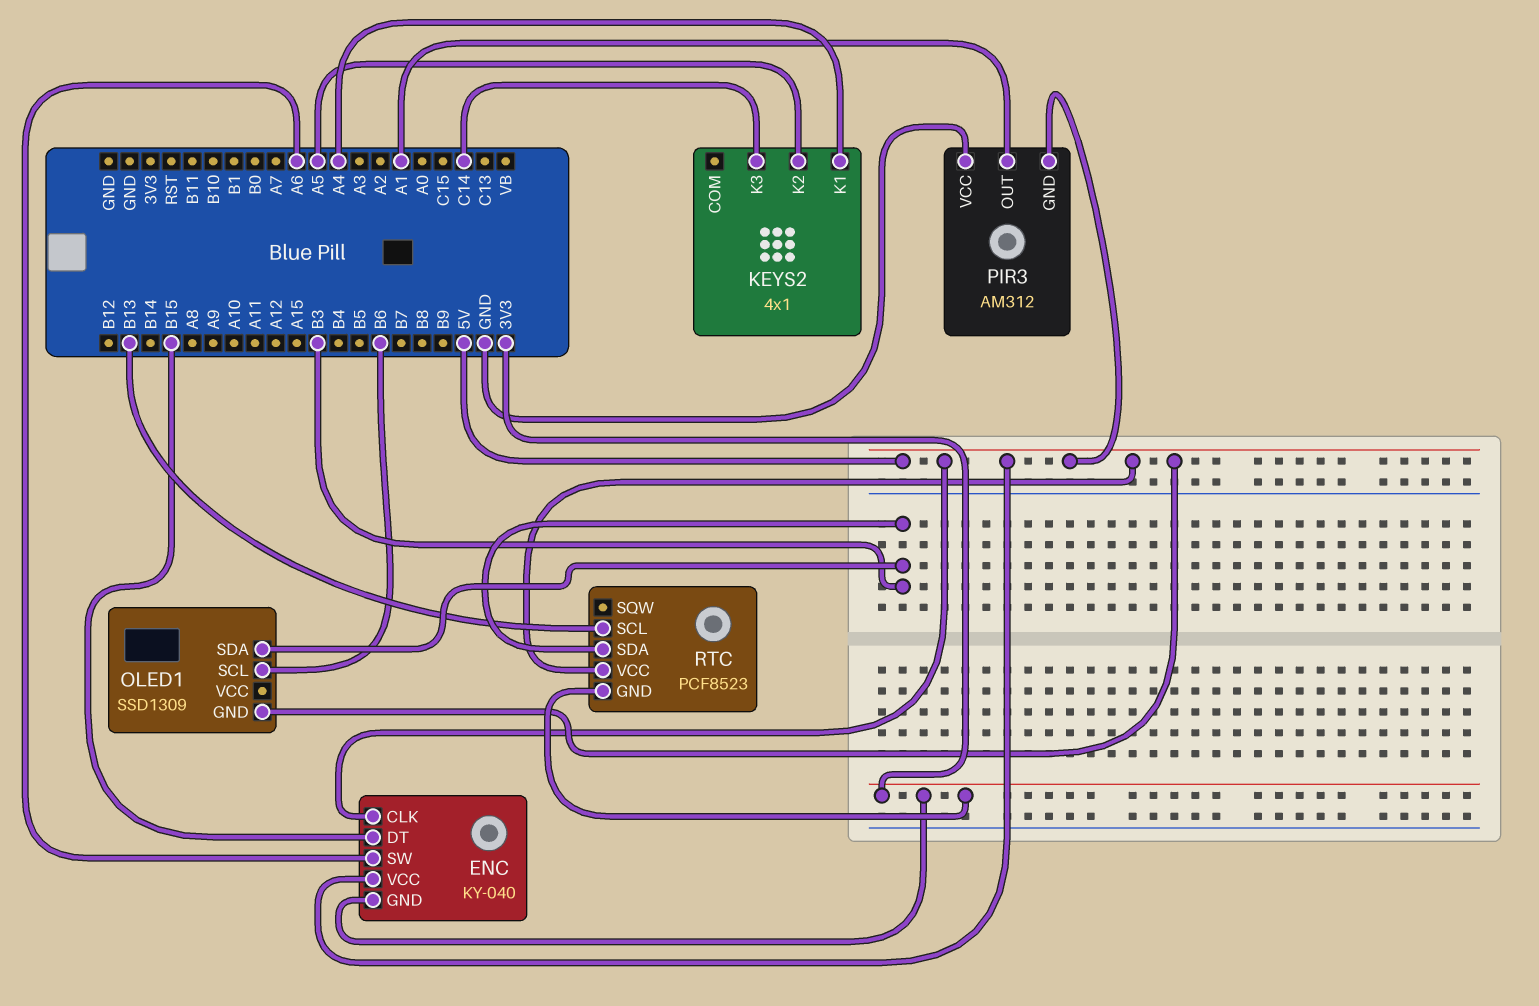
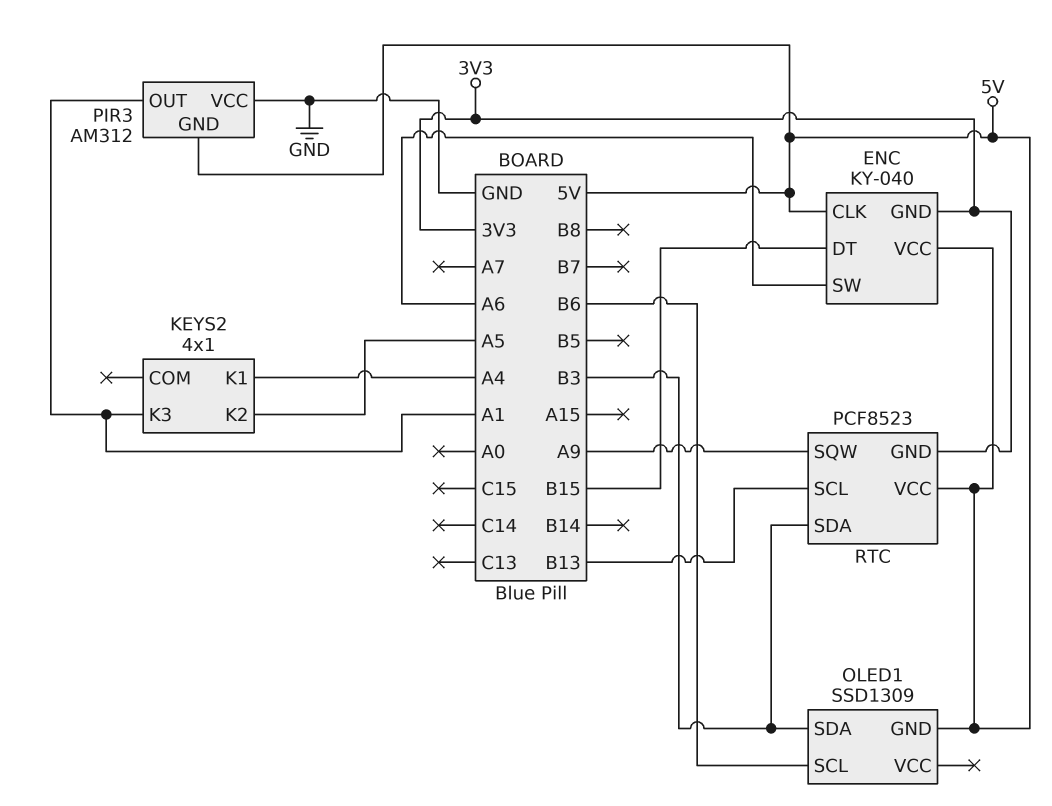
KEYS2 pin K3: C14 -> A1
RTC pin SQW: none -> A9

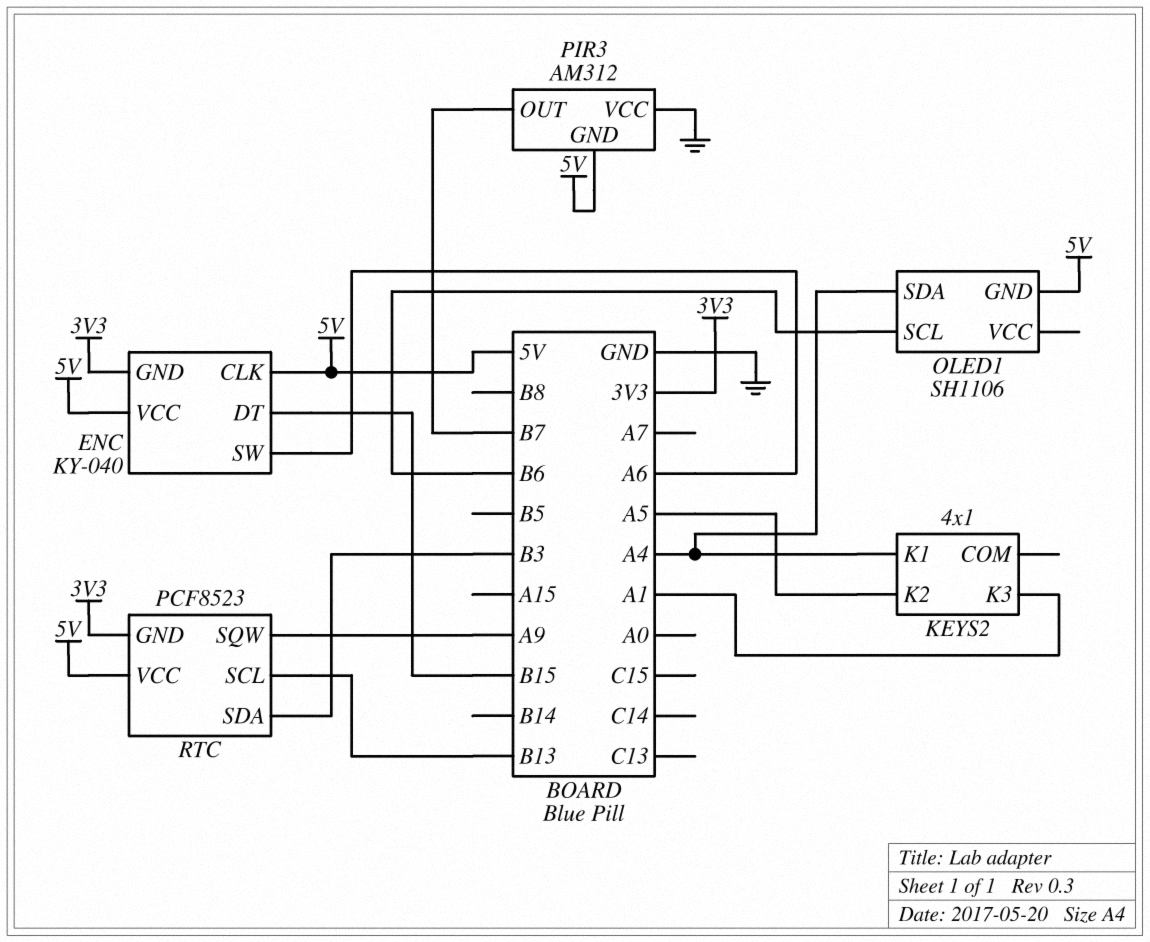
OLED1: SSD1309 -> SH1106
OLED1 pin SDA: B3 -> A4
PIR3 pin OUT: A1 -> B7

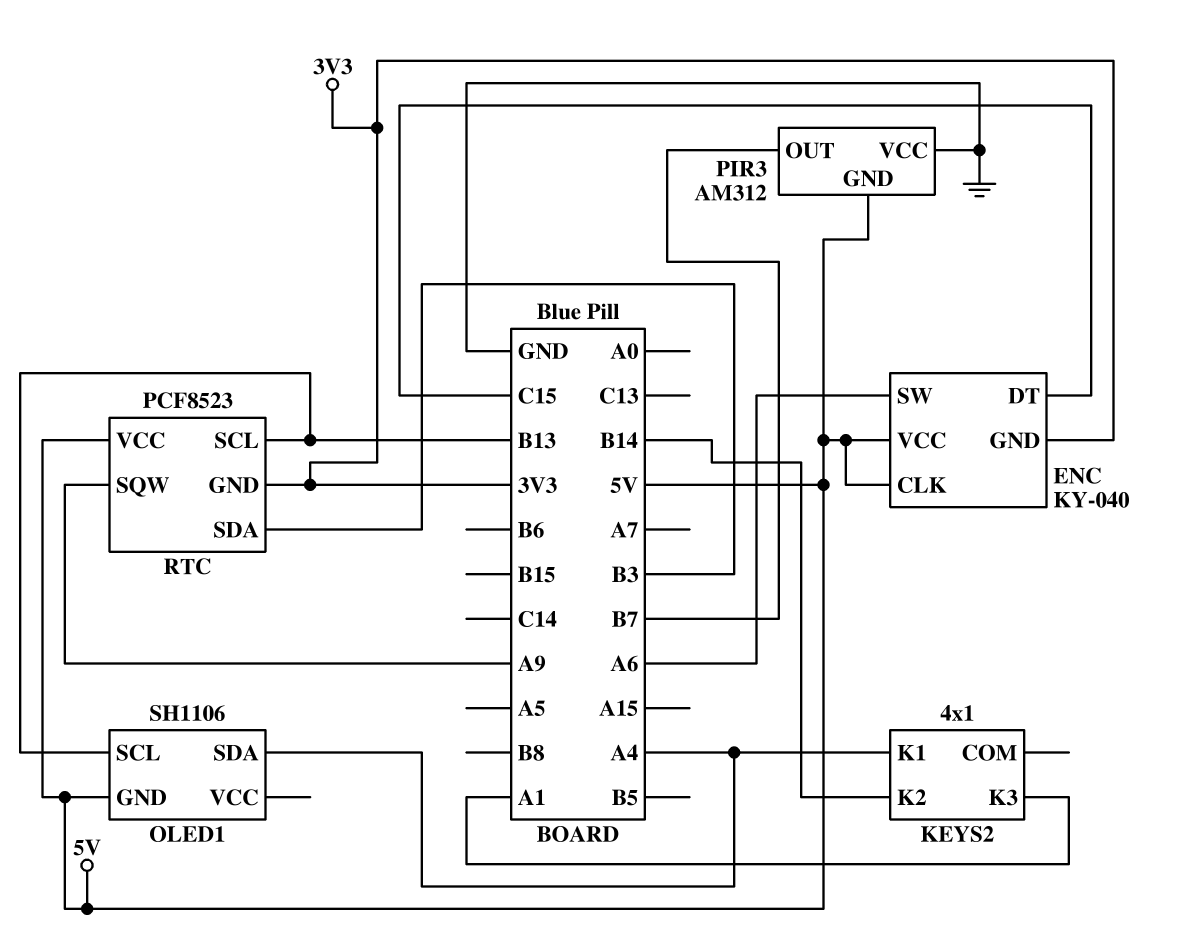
ENC pin DT: B15 -> C15
KEYS2 pin K2: A5 -> B14
OLED1 pin SCL: B6 -> B13

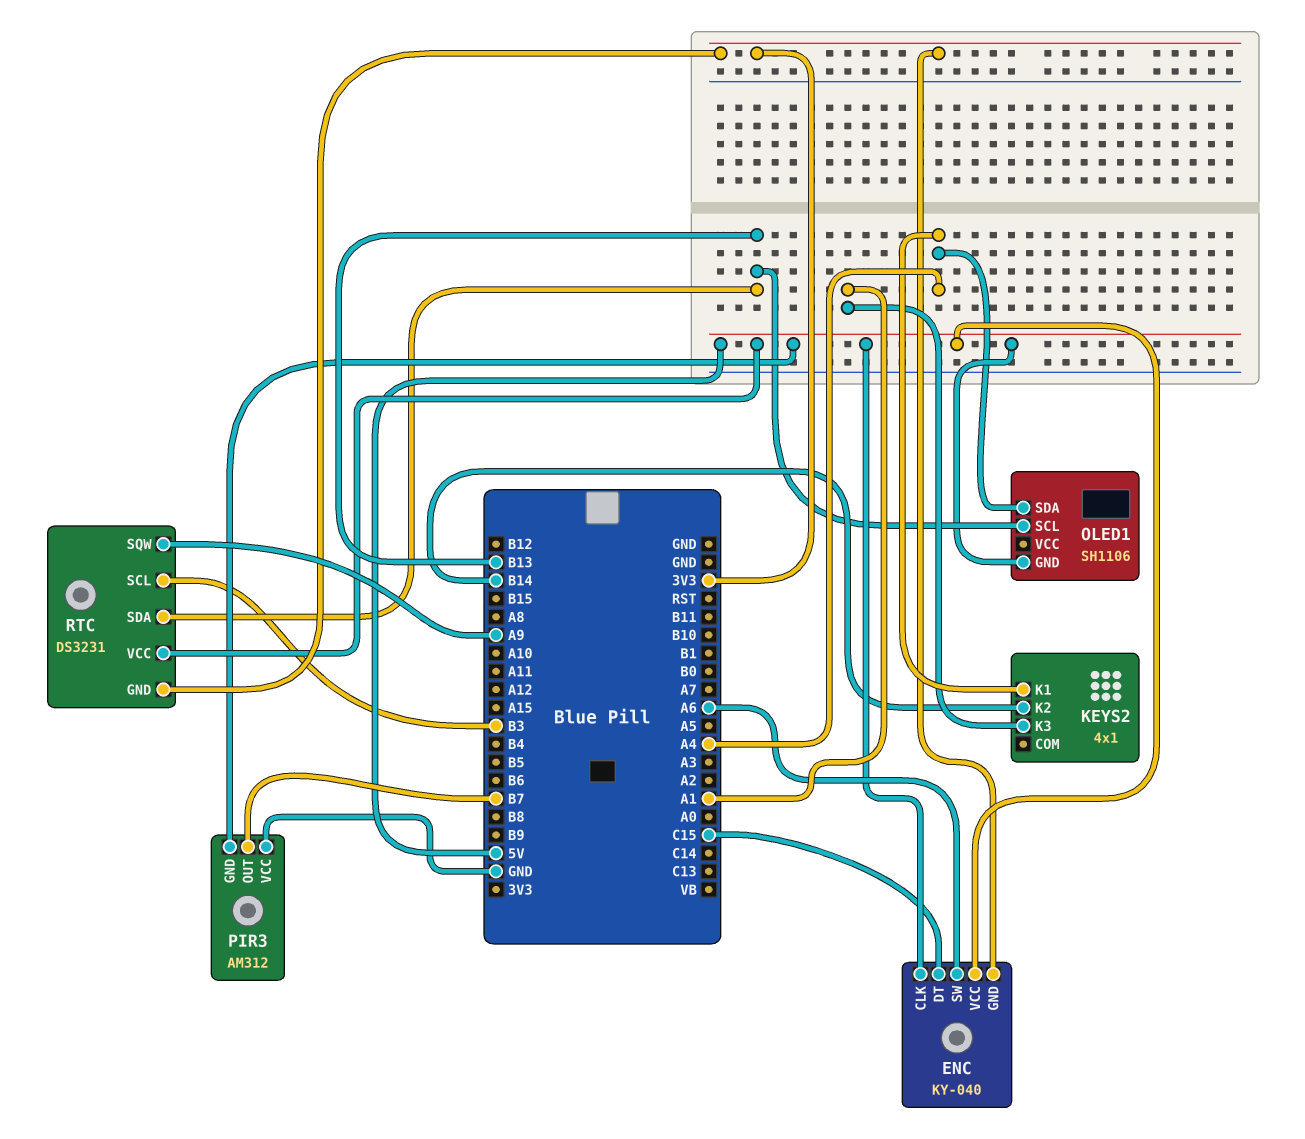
RTC: PCF8523 -> DS3231
RTC pin SCL: B13 -> B3
RTC pin SDA: B3 -> B13

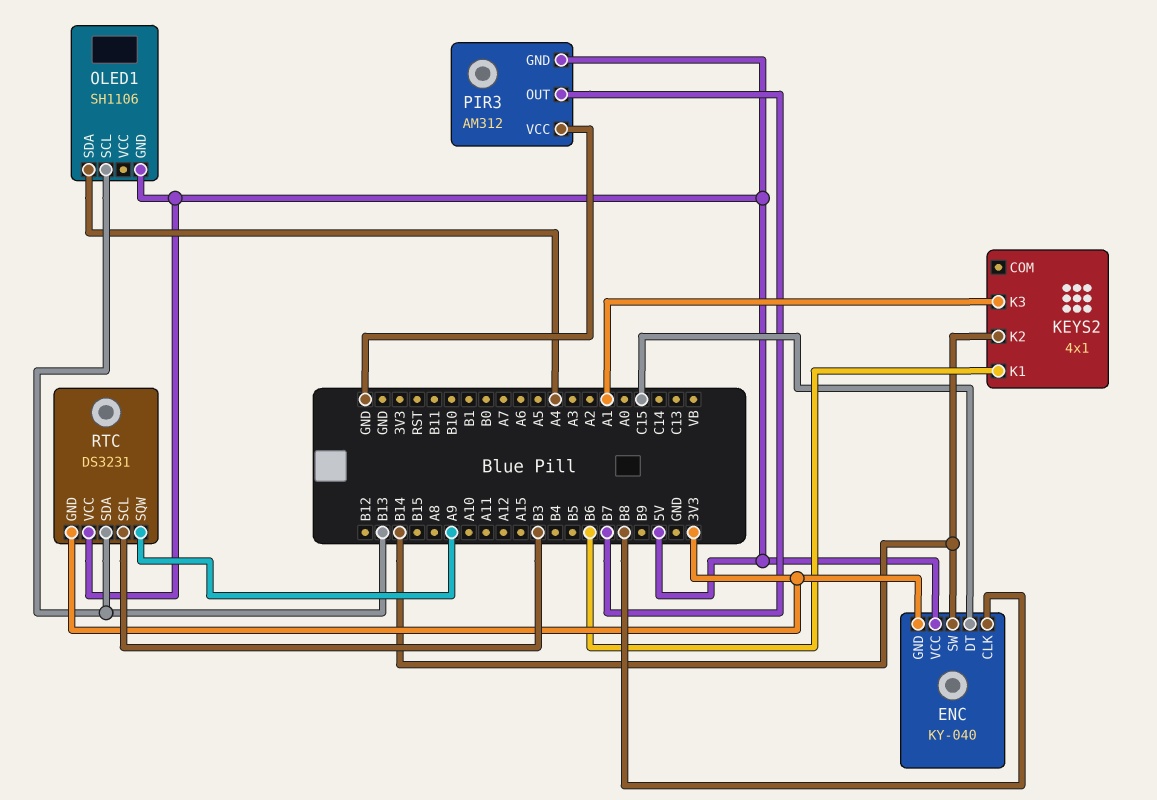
ENC pin CLK: 5V -> B8
ENC pin SW: A6 -> B14
KEYS2 pin K1: A4 -> B6

